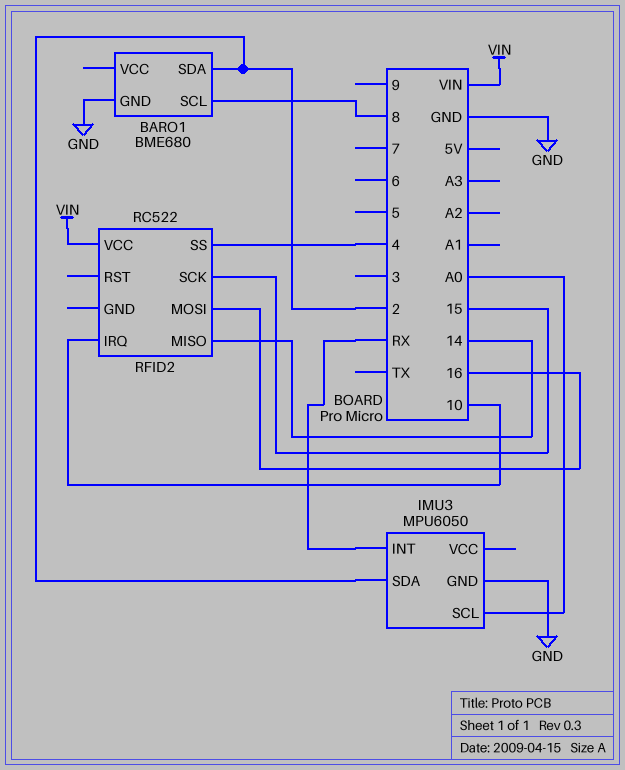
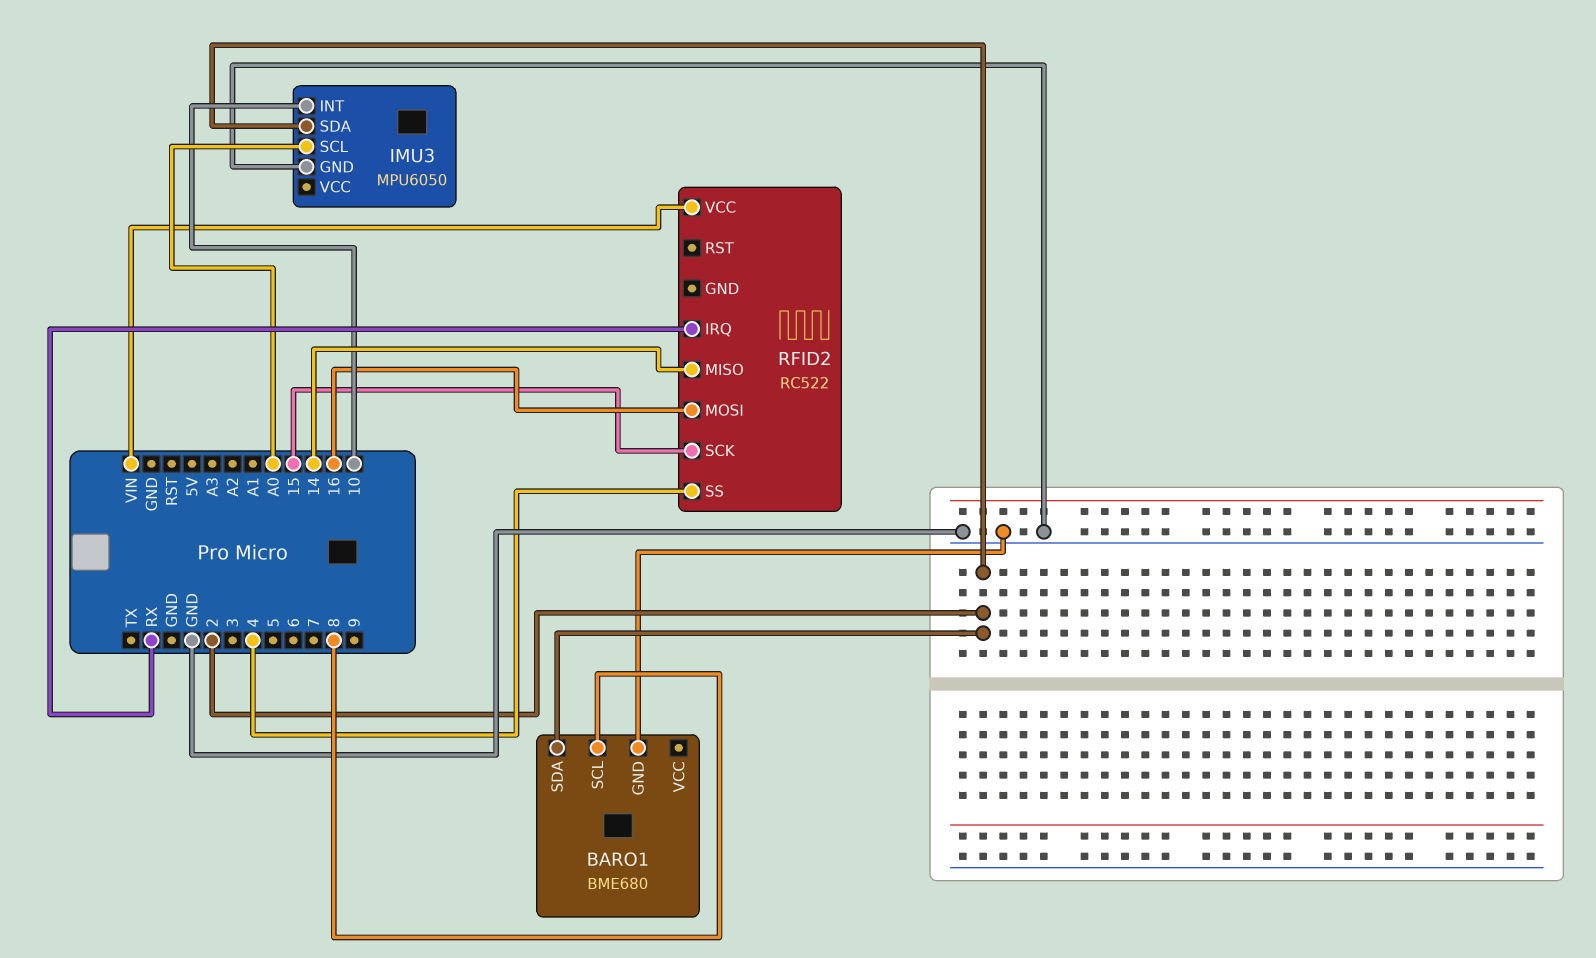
IMU3 pin INT: RX -> 10
RFID2 pin IRQ: 10 -> RX

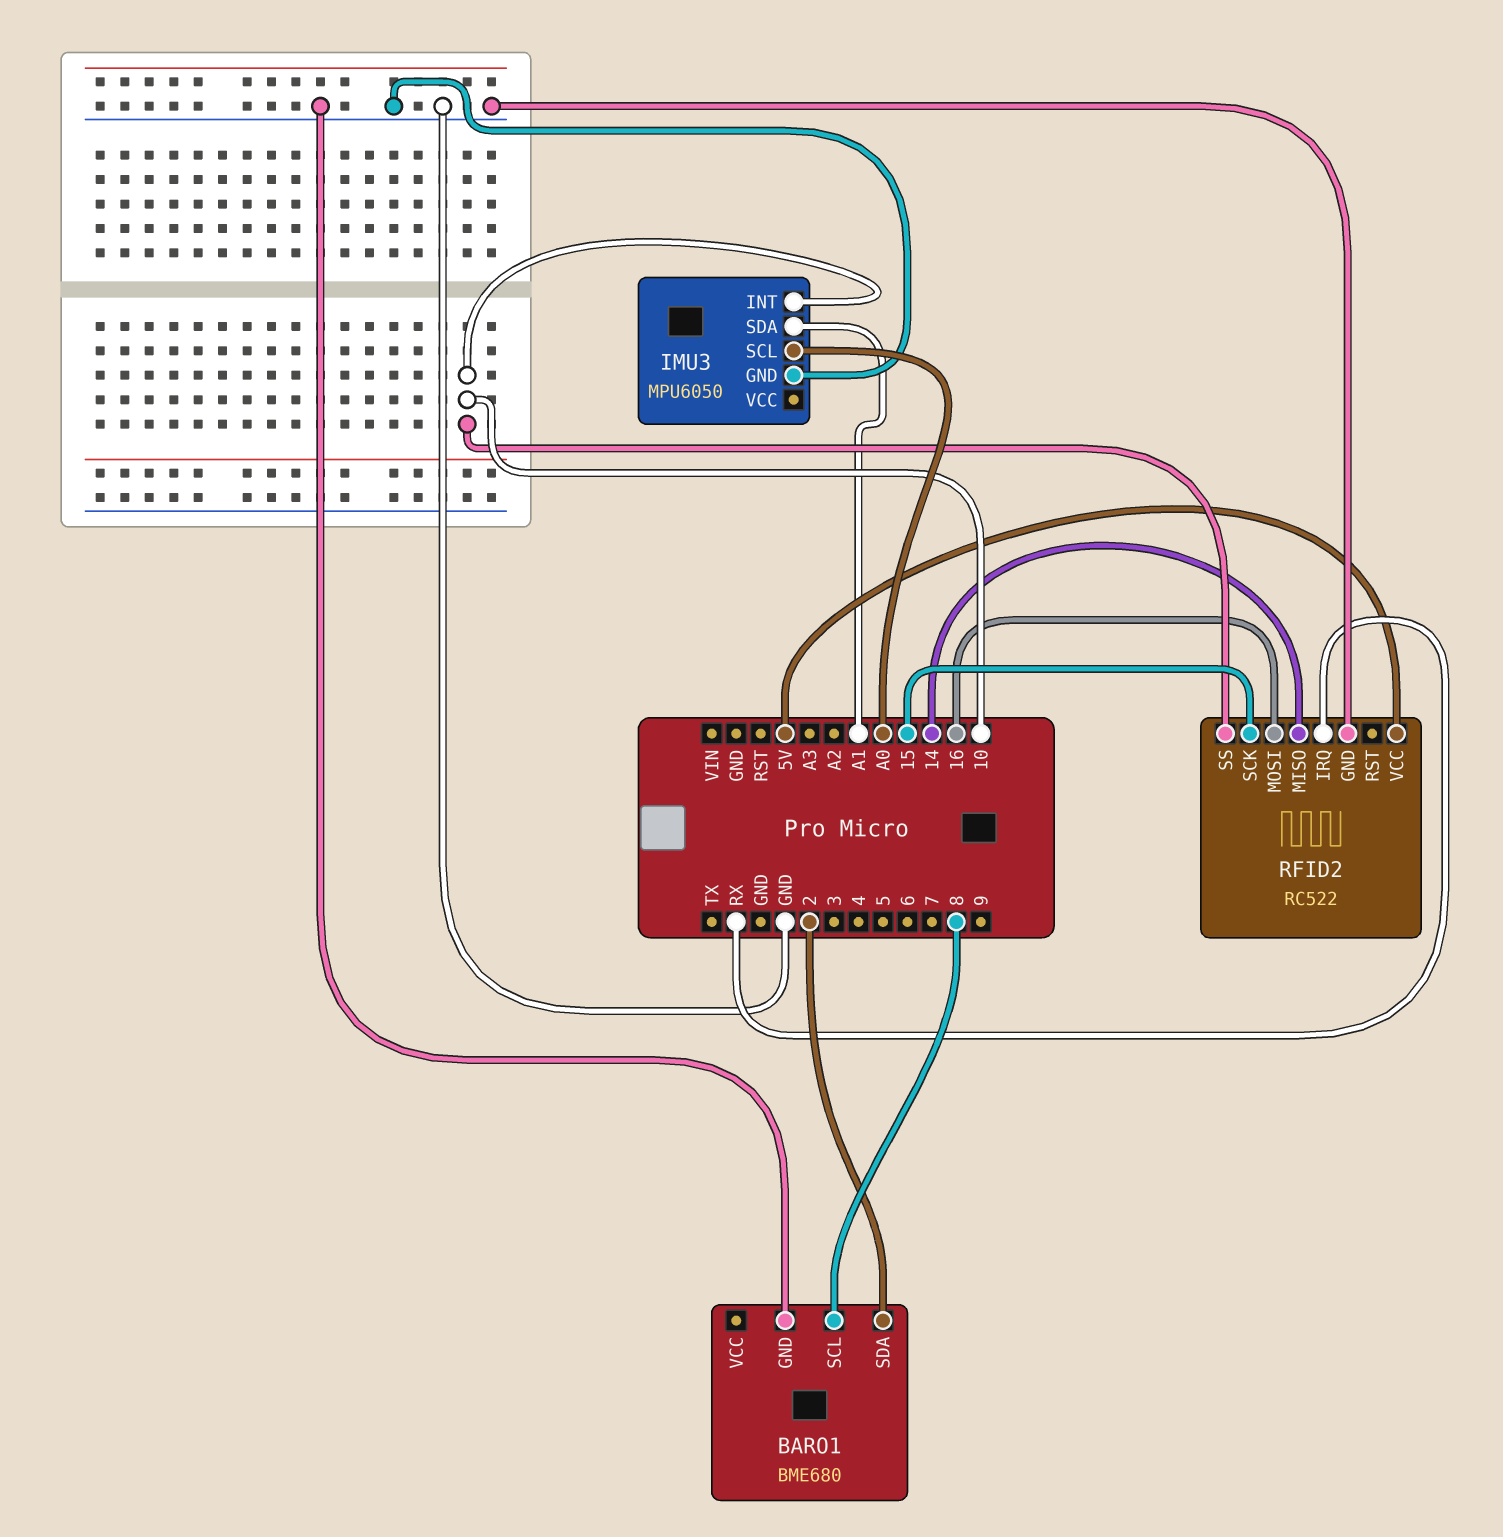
IMU3 pin SDA: 2 -> A1
RFID2 pin GND: none -> GND
RFID2 pin SS: 4 -> 10
RFID2 pin VCC: VIN -> 5V

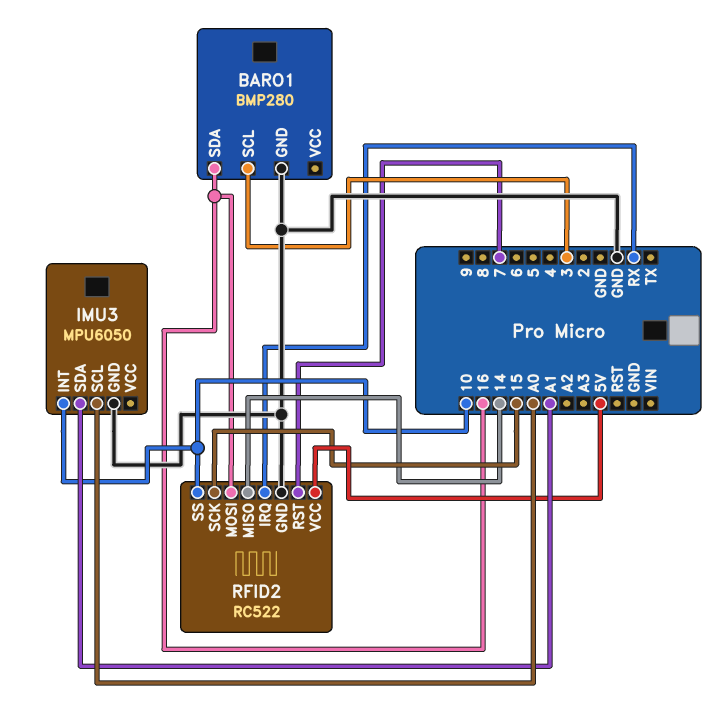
BARO1: BME680 -> BMP280
BARO1 pin SCL: 8 -> 3
BARO1 pin SDA: 2 -> 16
RFID2 pin RST: none -> 7

